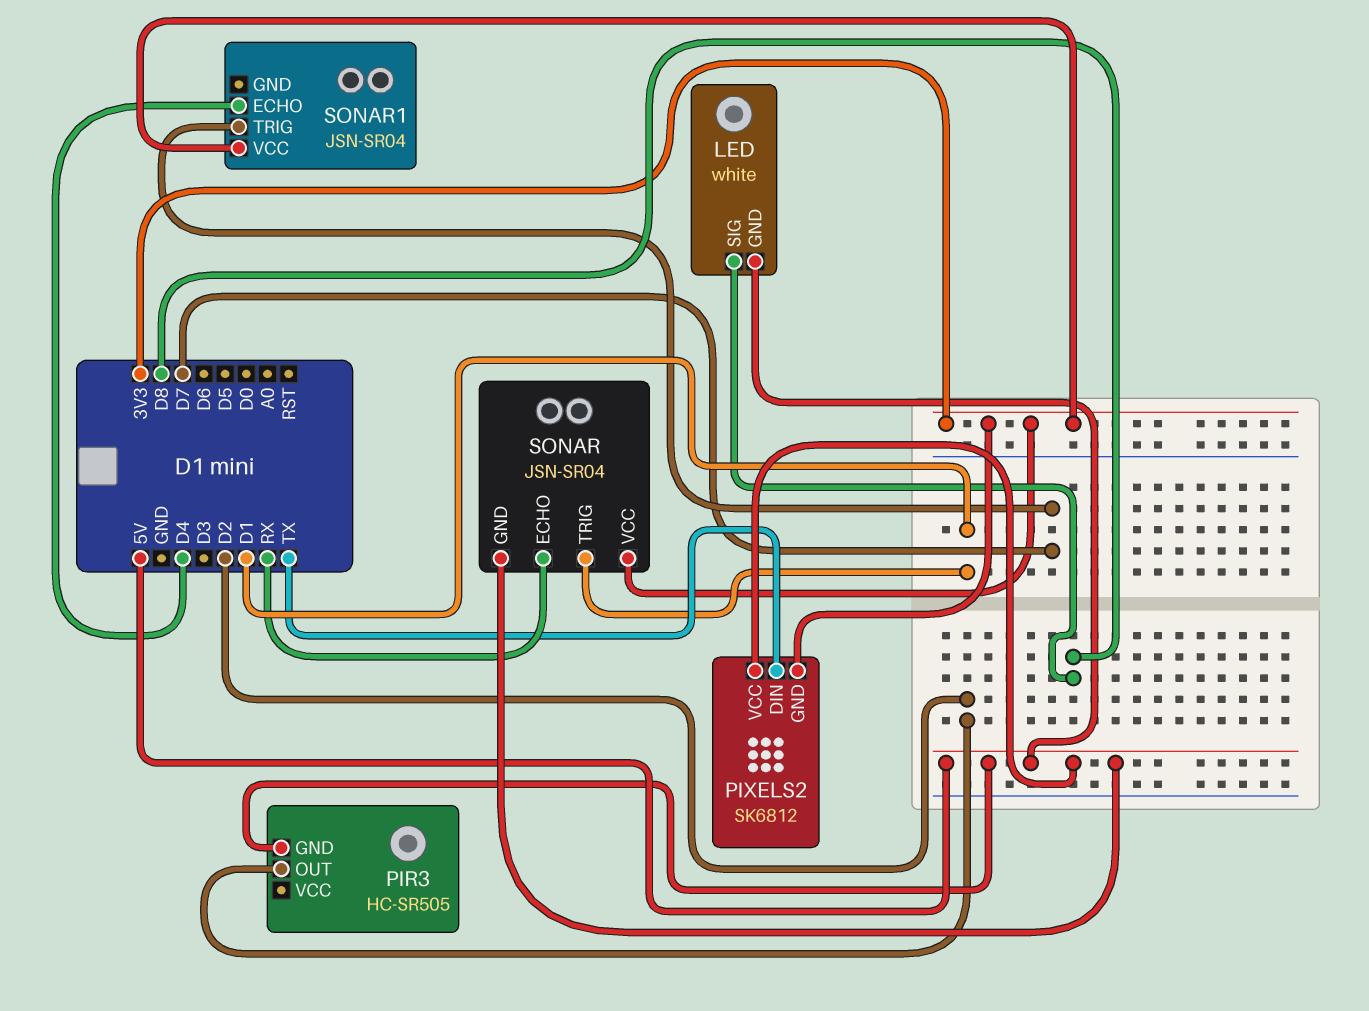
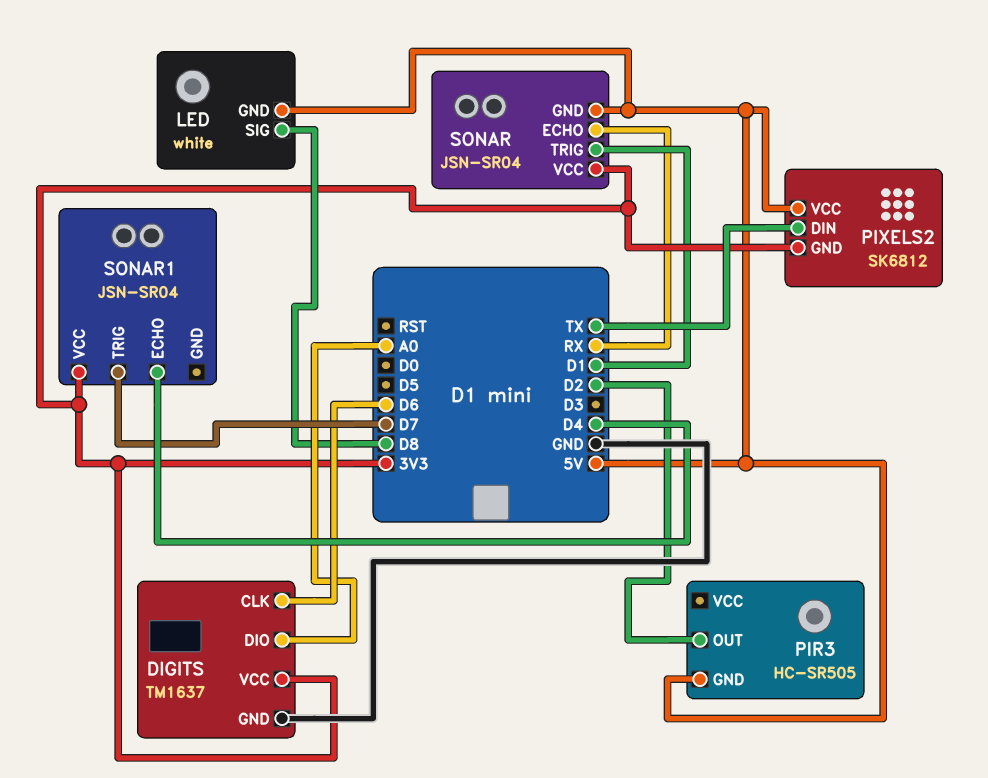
DIGITS: none -> TM1637
DIGITS pin CLK: none -> D6
DIGITS pin DIO: none -> A0
DIGITS pin GND: none -> GND
DIGITS pin VCC: none -> 3V3

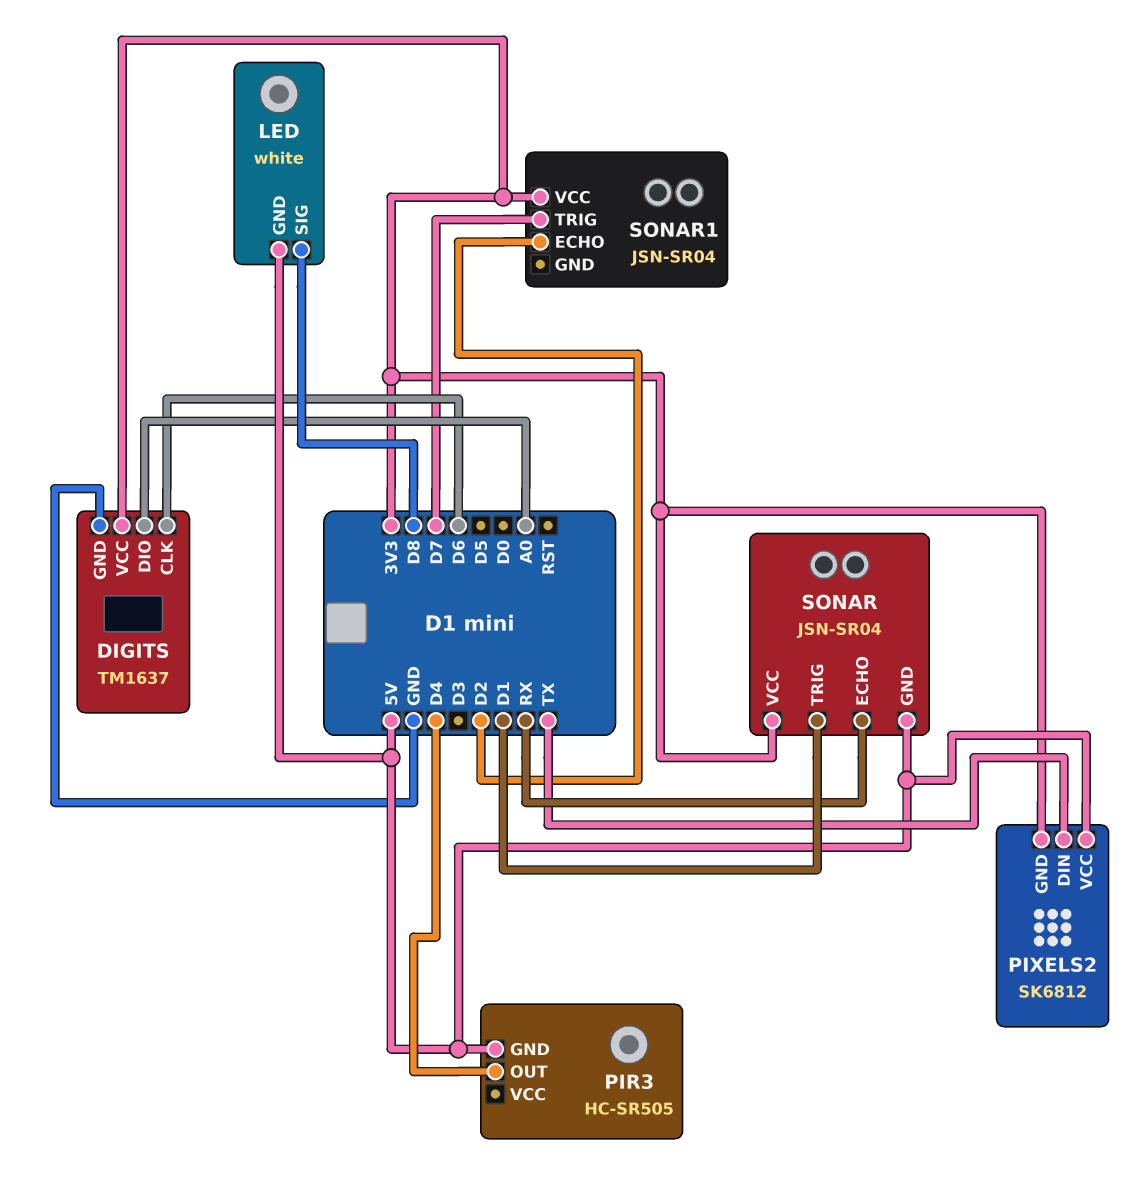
PIR3 pin OUT: D2 -> D4
SONAR1 pin ECHO: D4 -> D2

